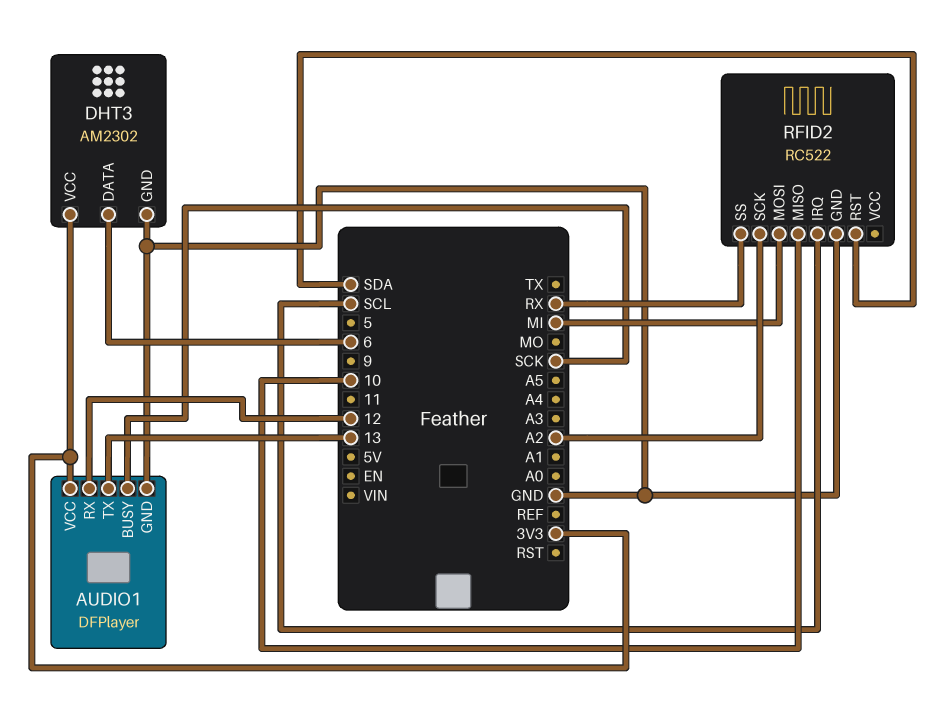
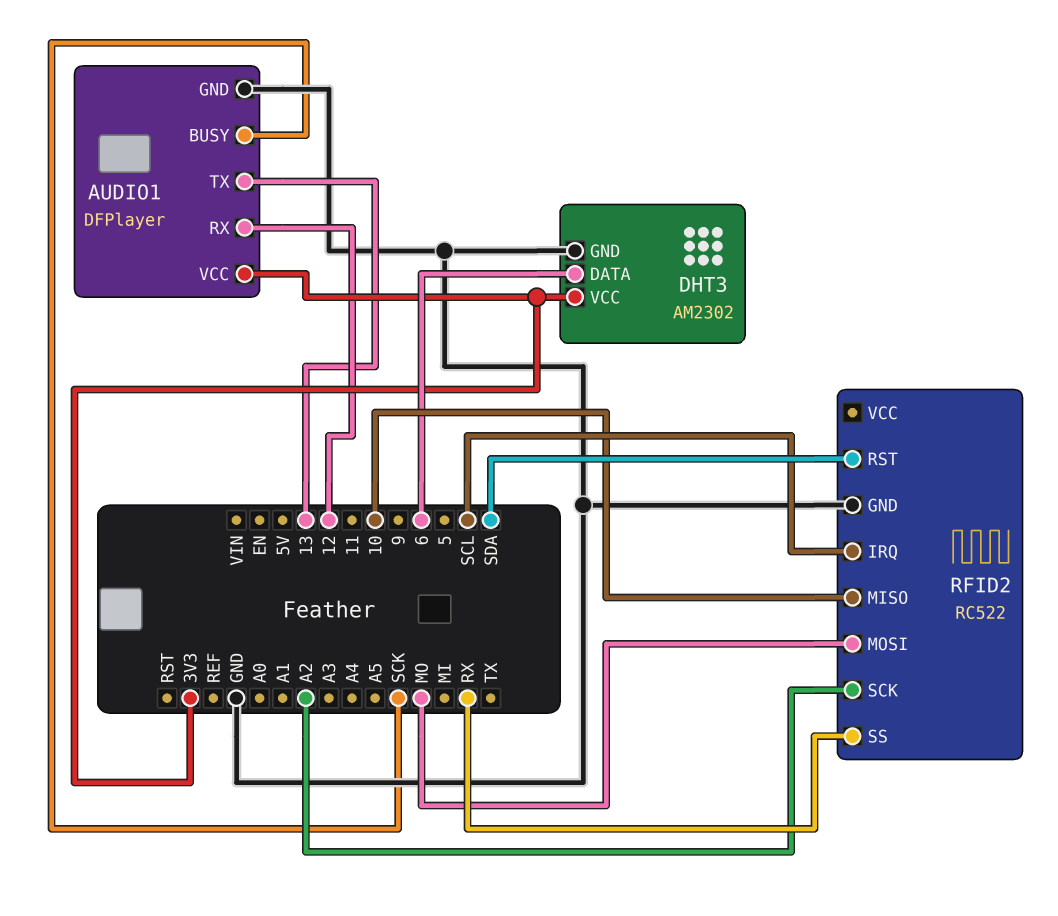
RFID2 pin MOSI: MI -> MO

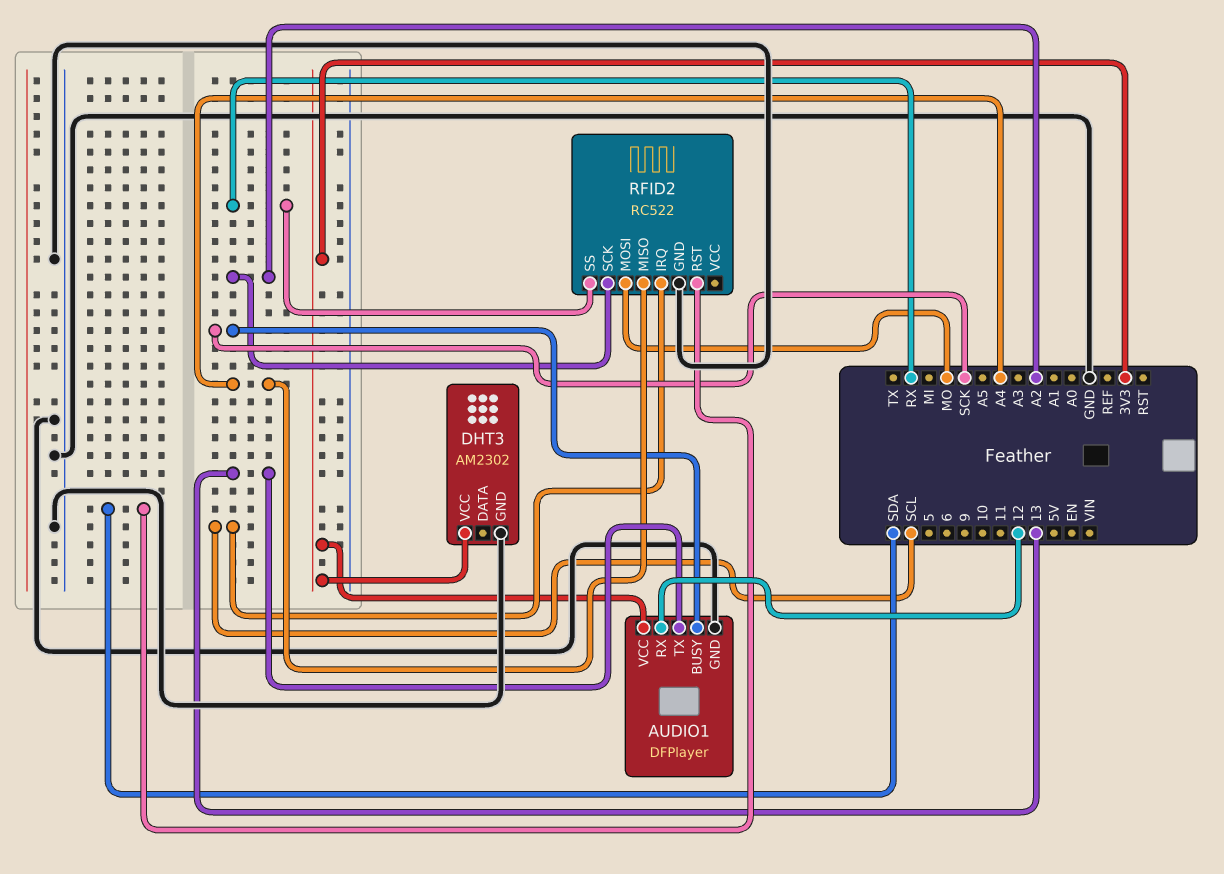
DHT3 pin DATA: 6 -> none
RFID2 pin MISO: 10 -> A4

